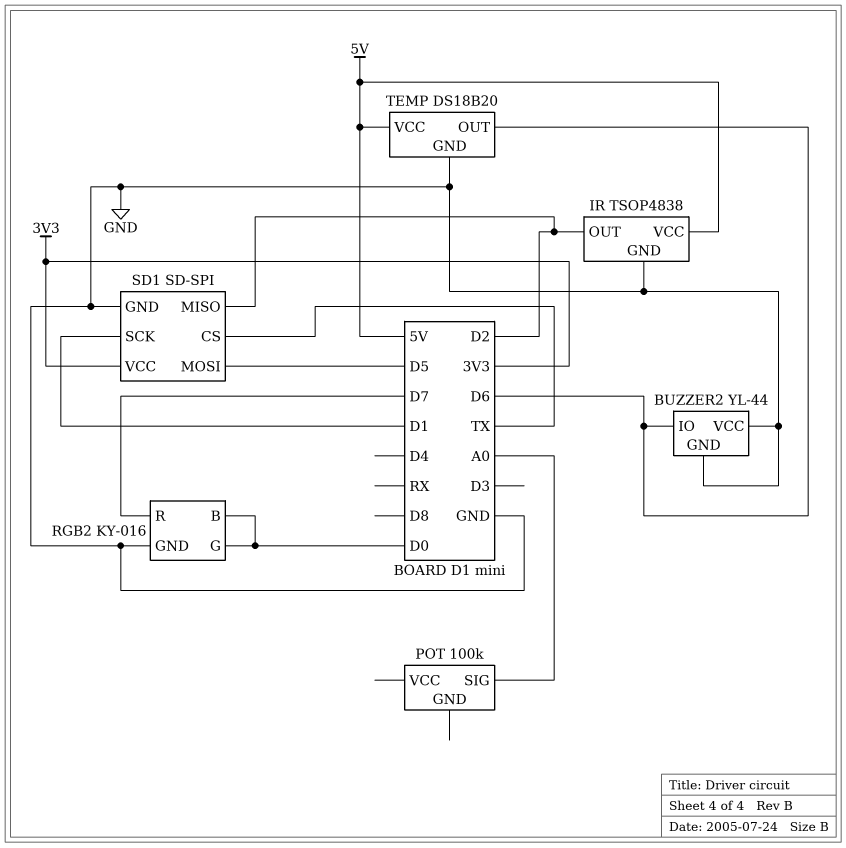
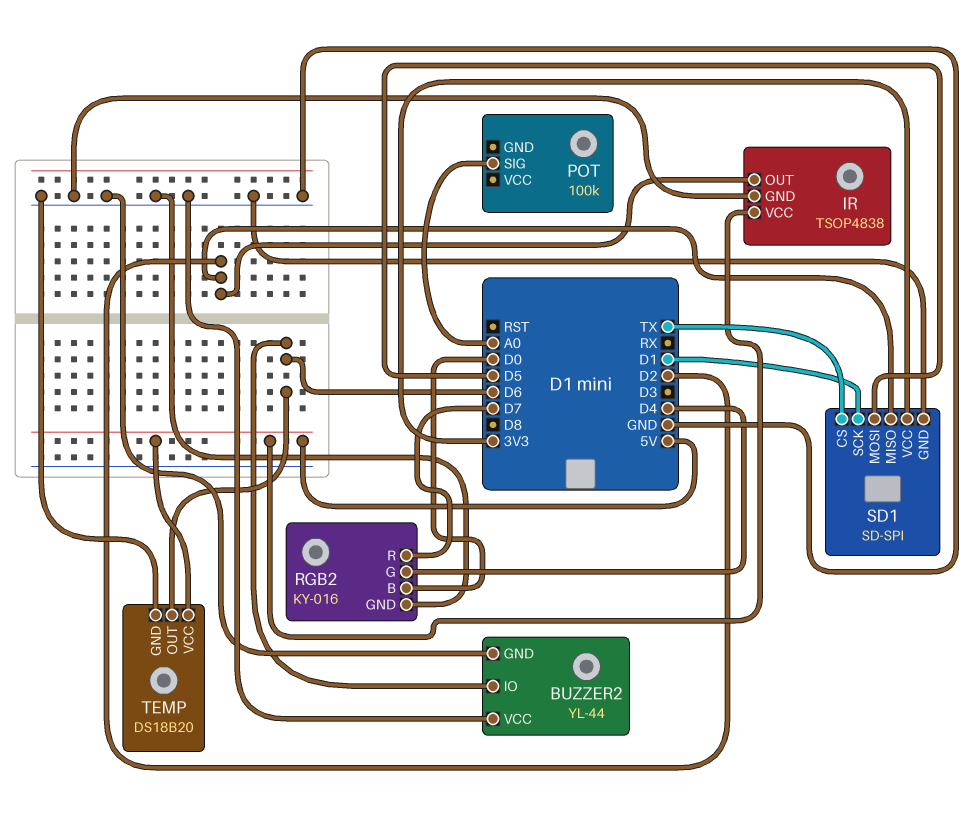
RGB2 pin G: D0 -> D4

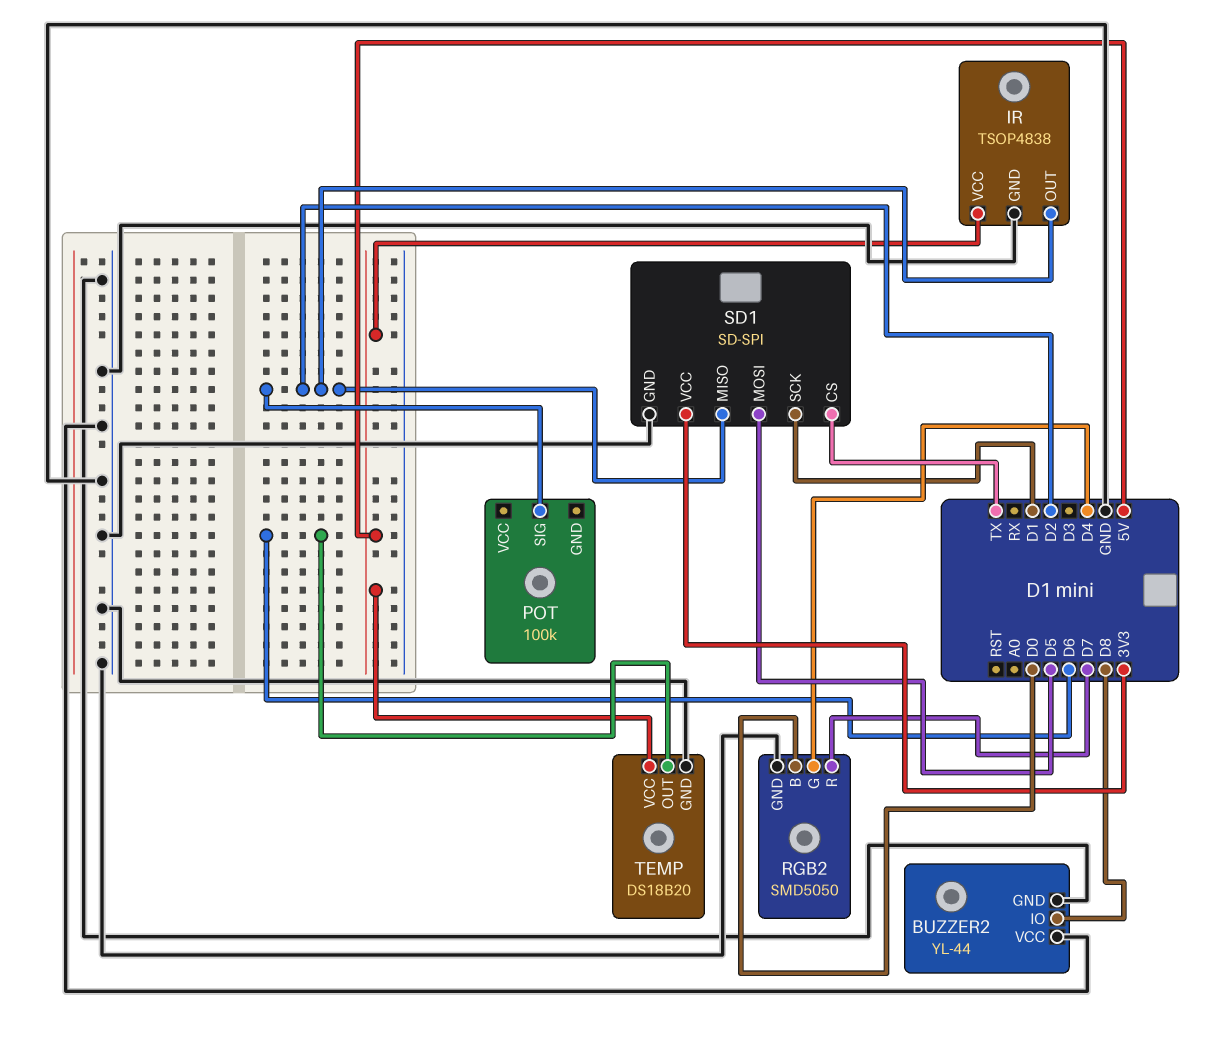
BUZZER2 pin IO: D6 -> D8
POT pin SIG: A0 -> D2
RGB2: KY-016 -> SMD5050

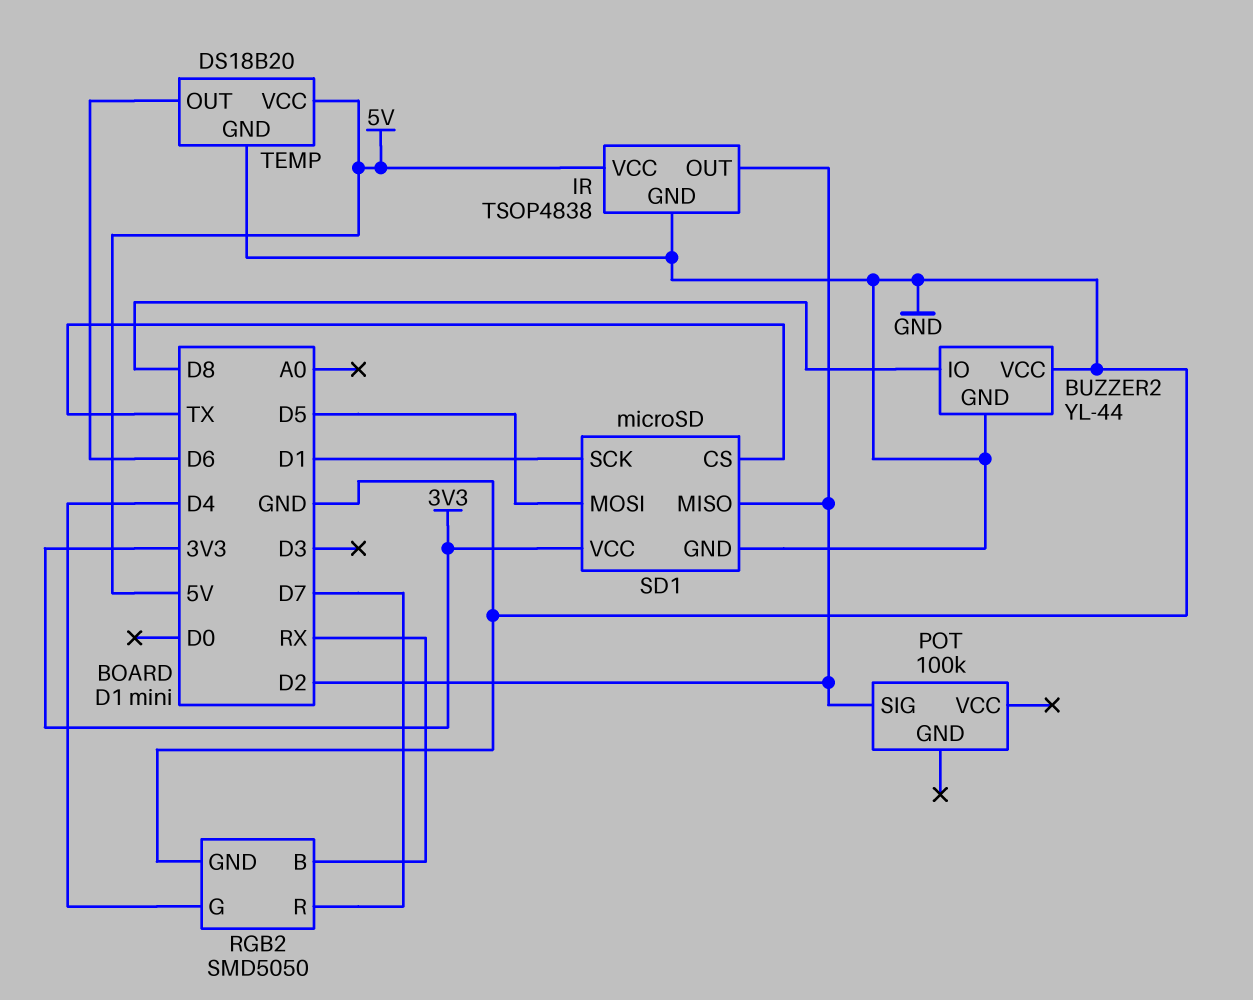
RGB2 pin B: D0 -> RX
SD1: SD-SPI -> microSD

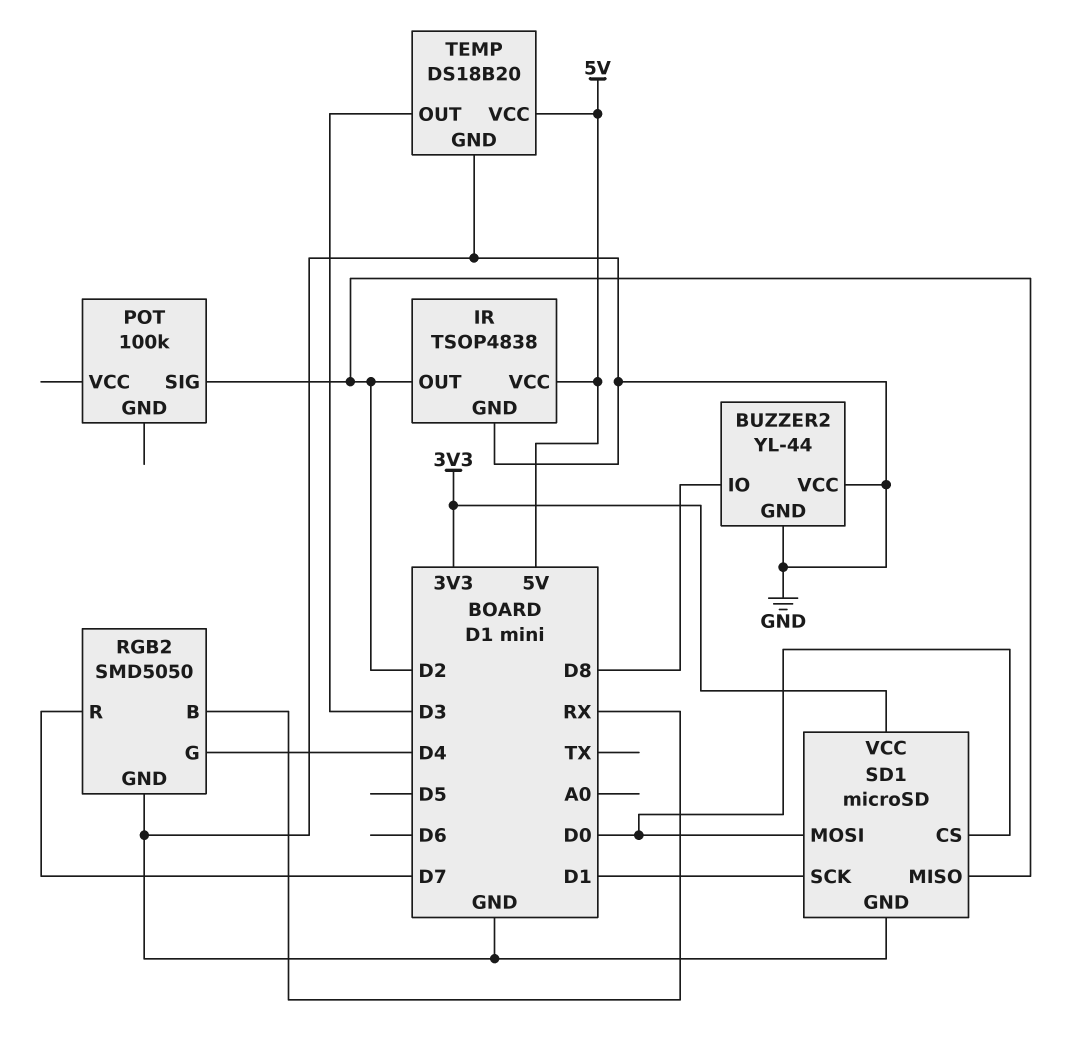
SD1 pin CS: TX -> D0
SD1 pin MOSI: D5 -> D0
TEMP pin OUT: D6 -> D3

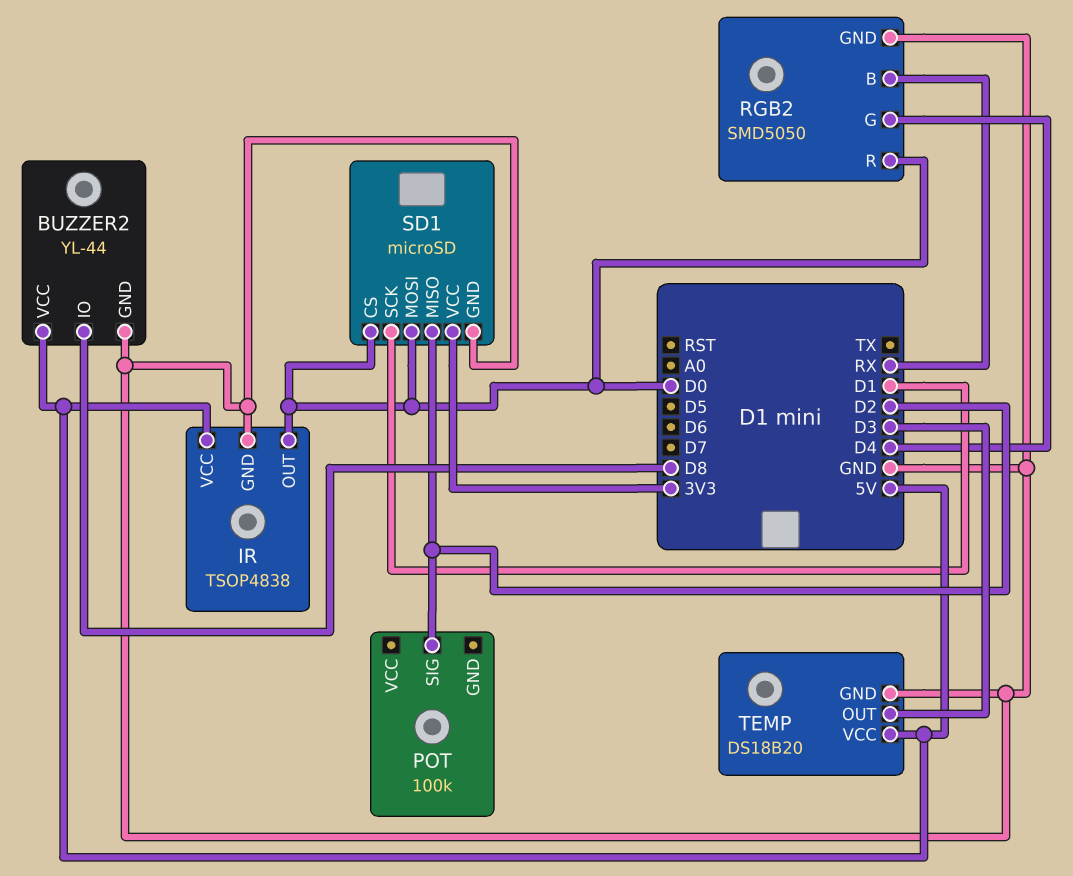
BUZZER2 pin VCC: GND -> 5V
IR pin OUT: D2 -> D0
RGB2 pin R: D7 -> D0

